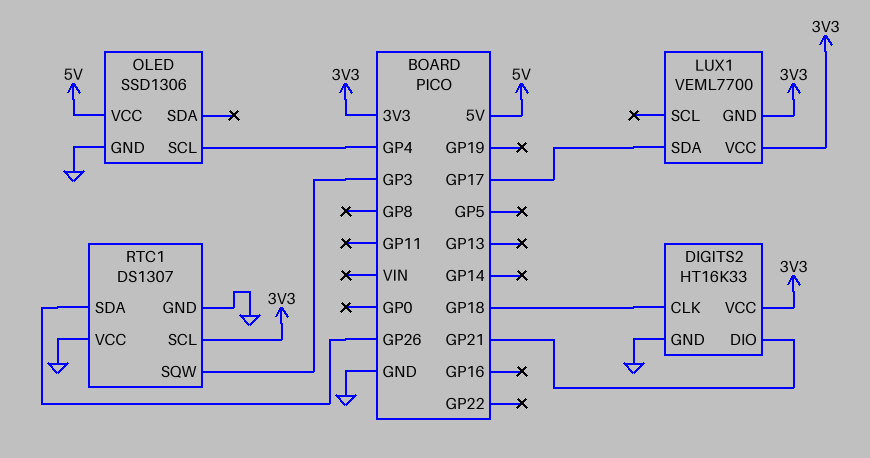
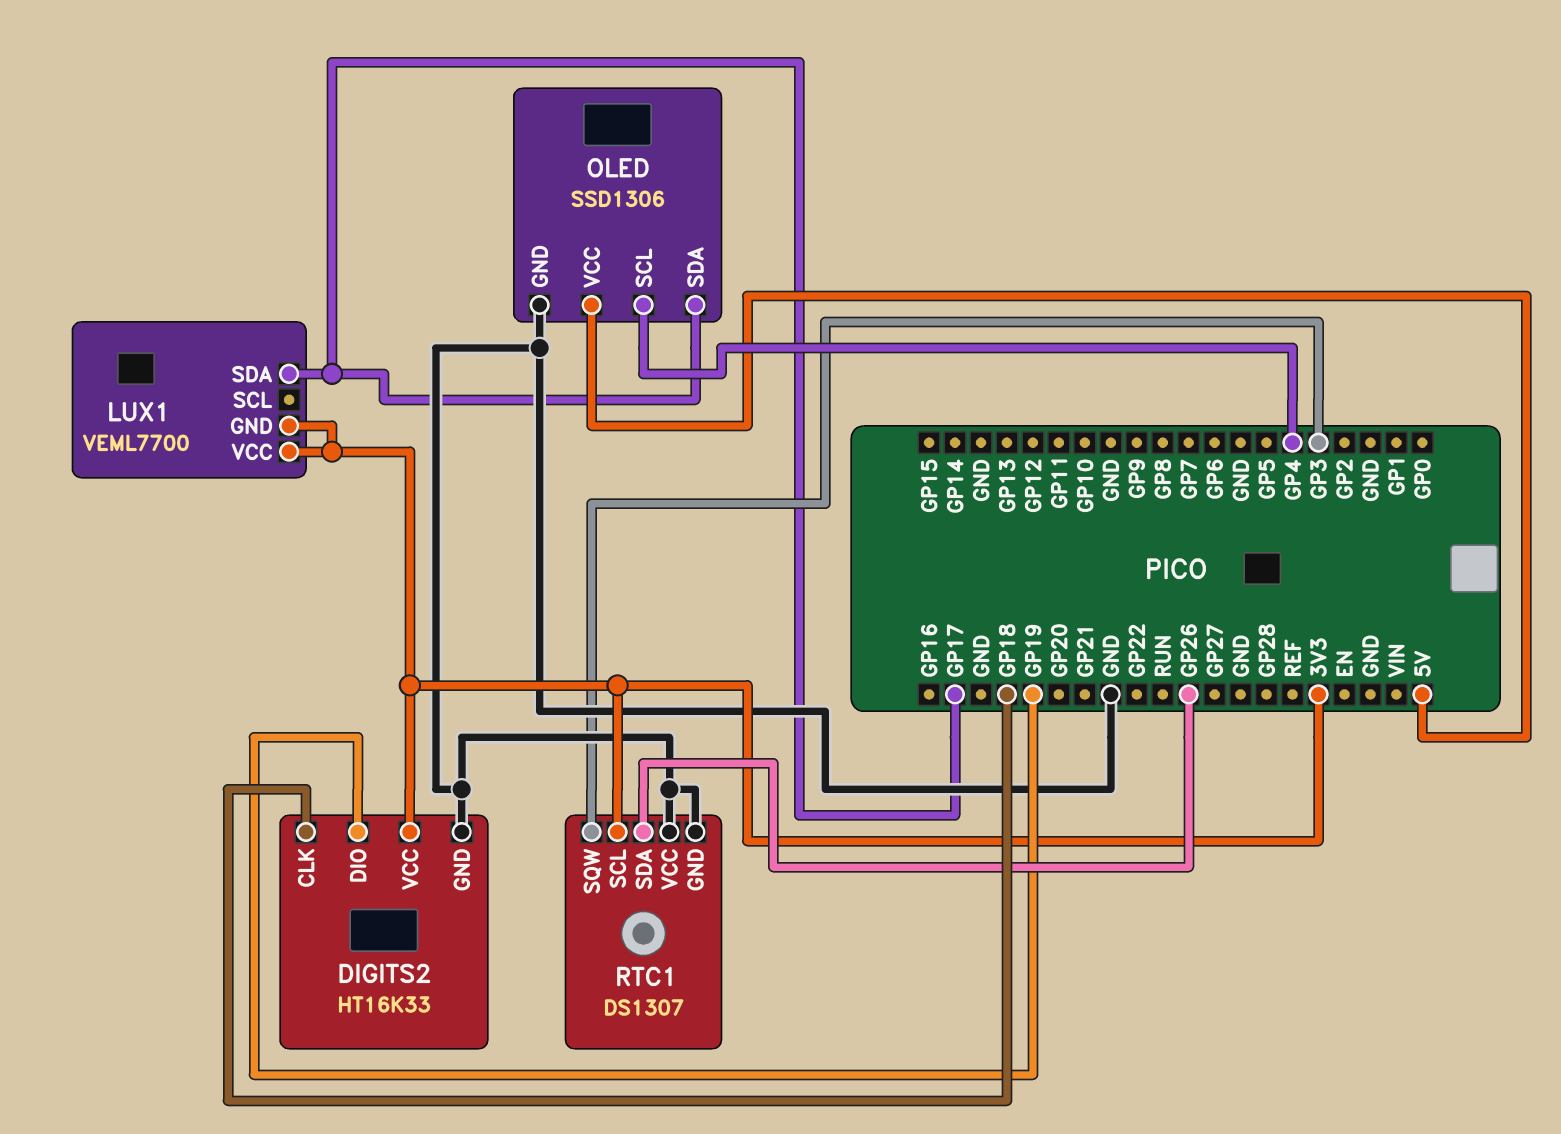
DIGITS2 pin DIO: GP21 -> GP19
OLED pin SDA: none -> GP17

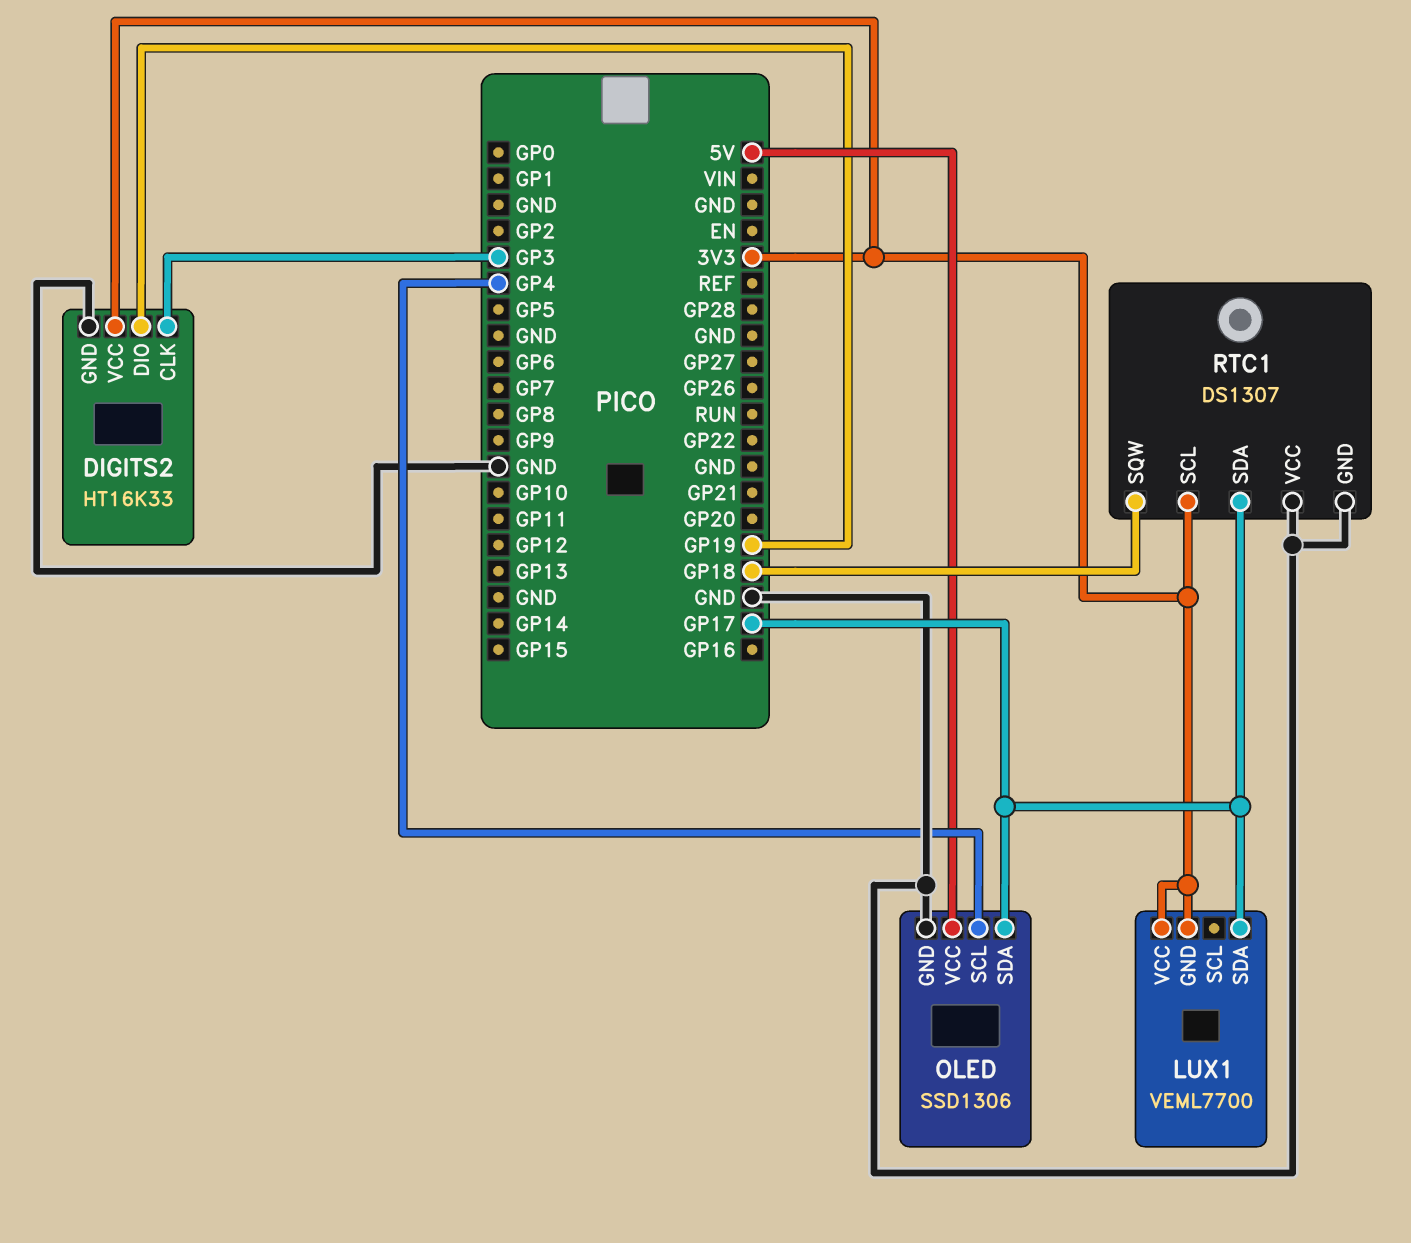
DIGITS2 pin CLK: GP18 -> GP3
RTC1 pin SDA: GP26 -> GP17
RTC1 pin SQW: GP3 -> GP18

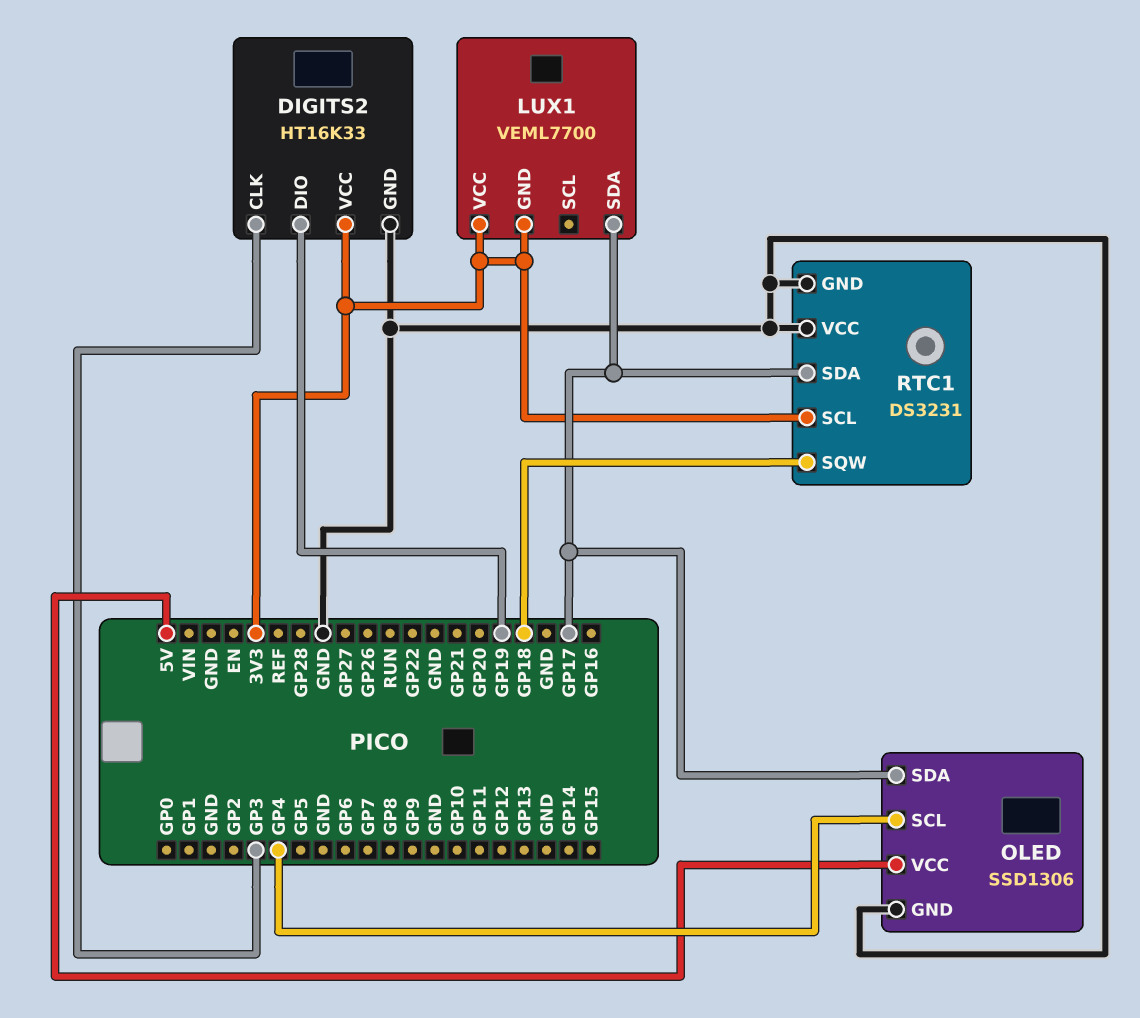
RTC1: DS1307 -> DS3231

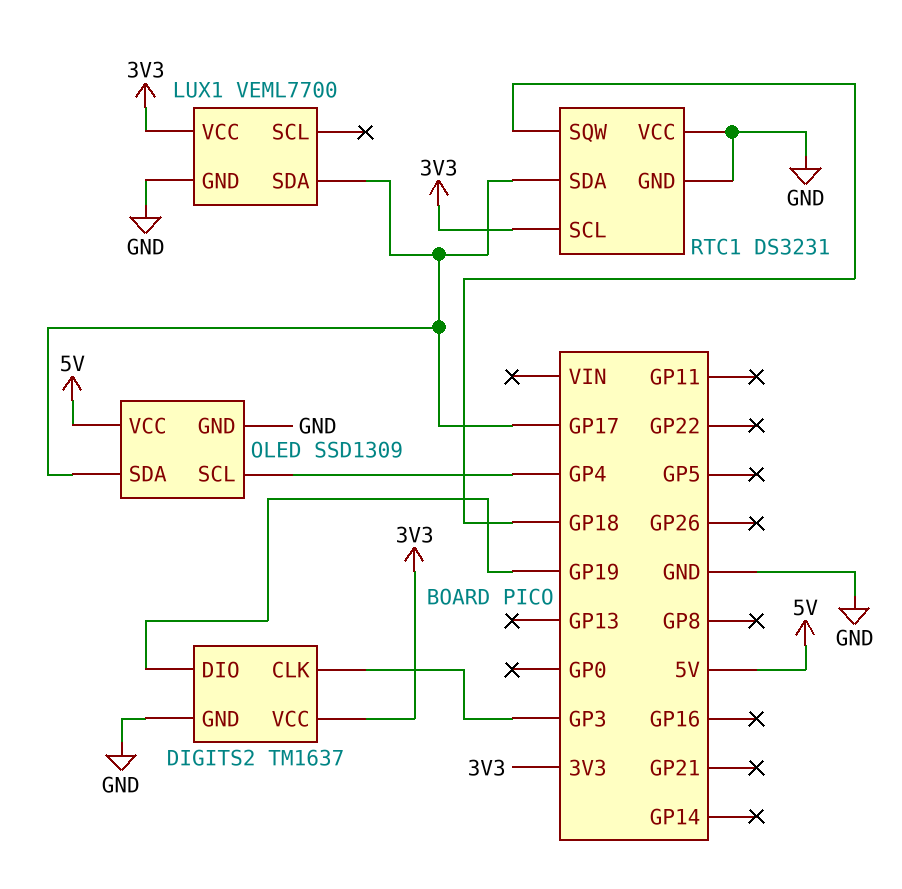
DIGITS2: HT16K33 -> TM1637
LUX1 pin GND: 3V3 -> GND
OLED: SSD1306 -> SSD1309

